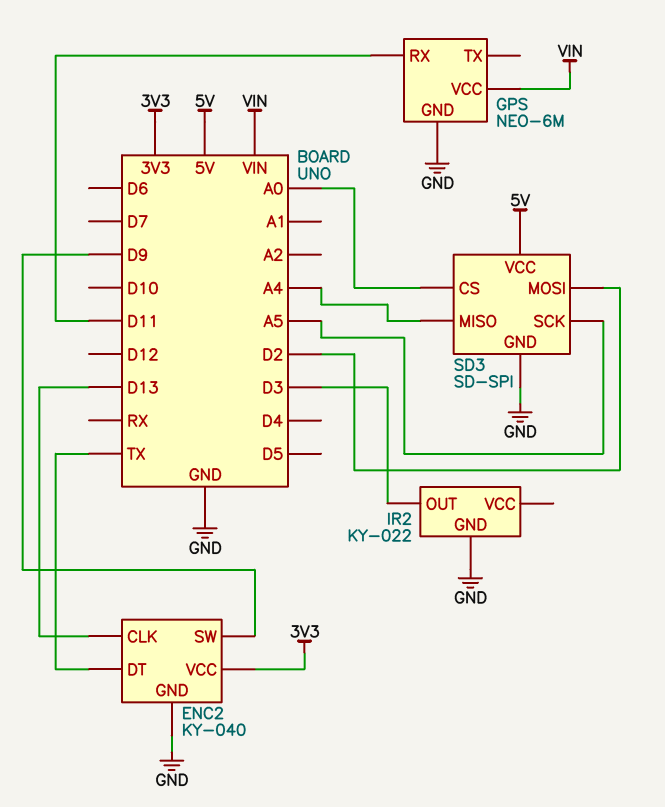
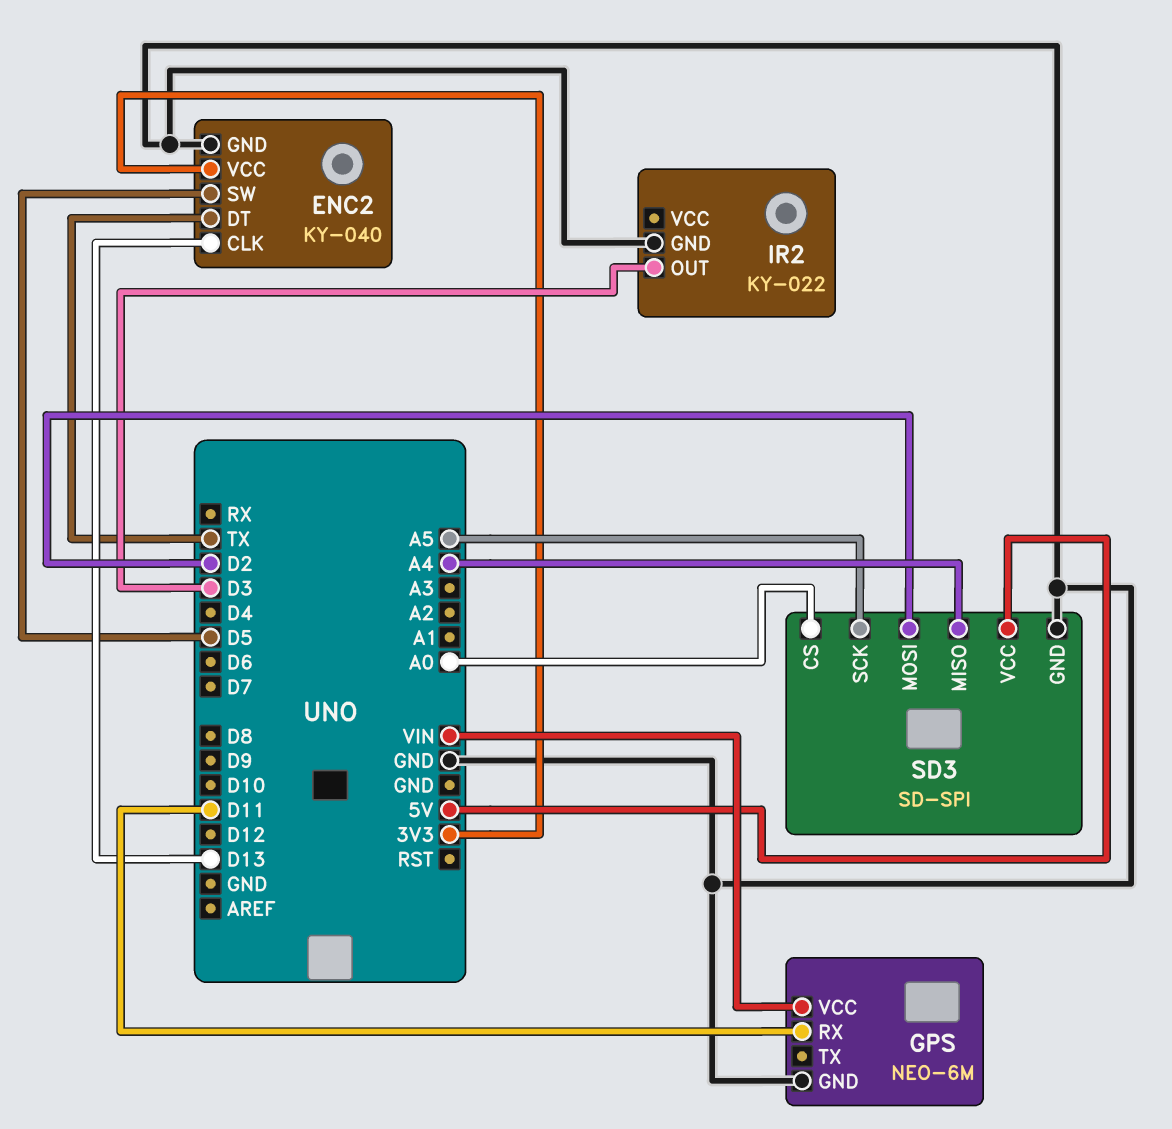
ENC2 pin SW: D9 -> D5

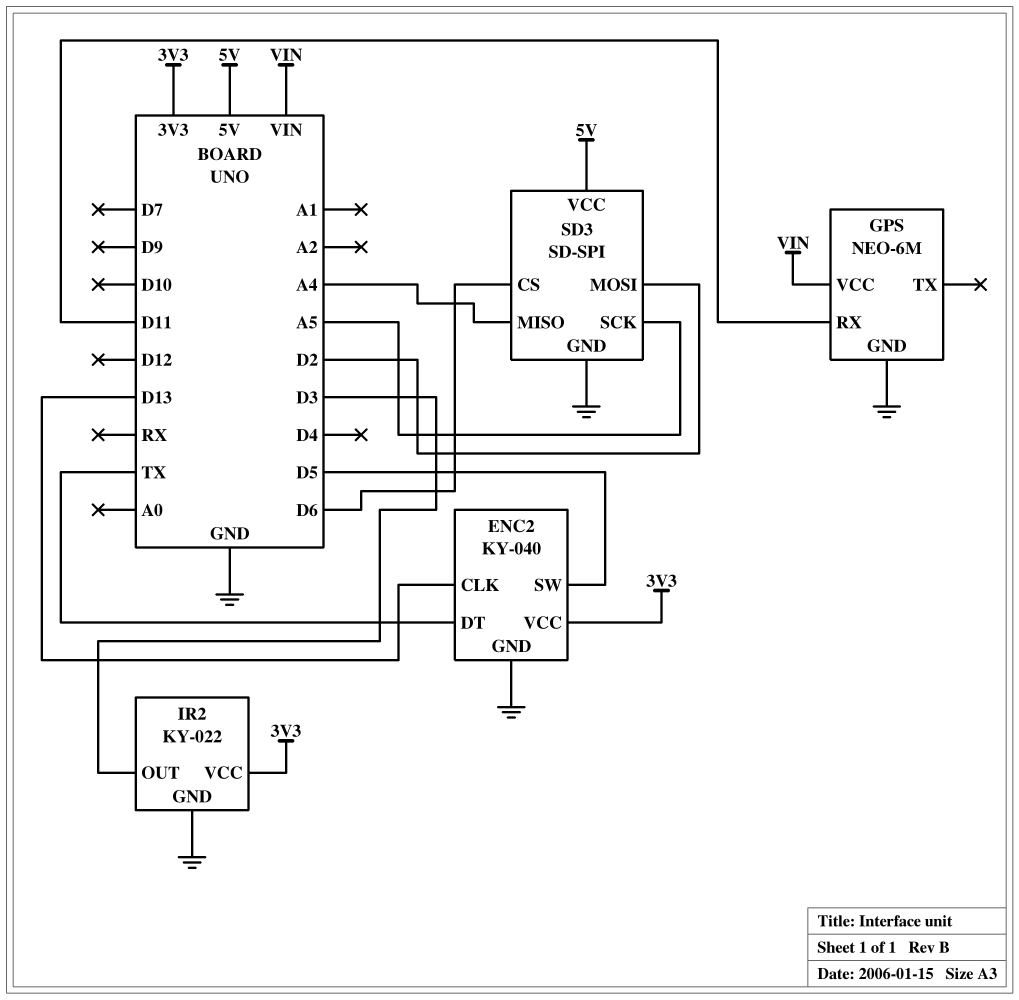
IR2 pin VCC: none -> 3V3
SD3 pin CS: A0 -> D6

